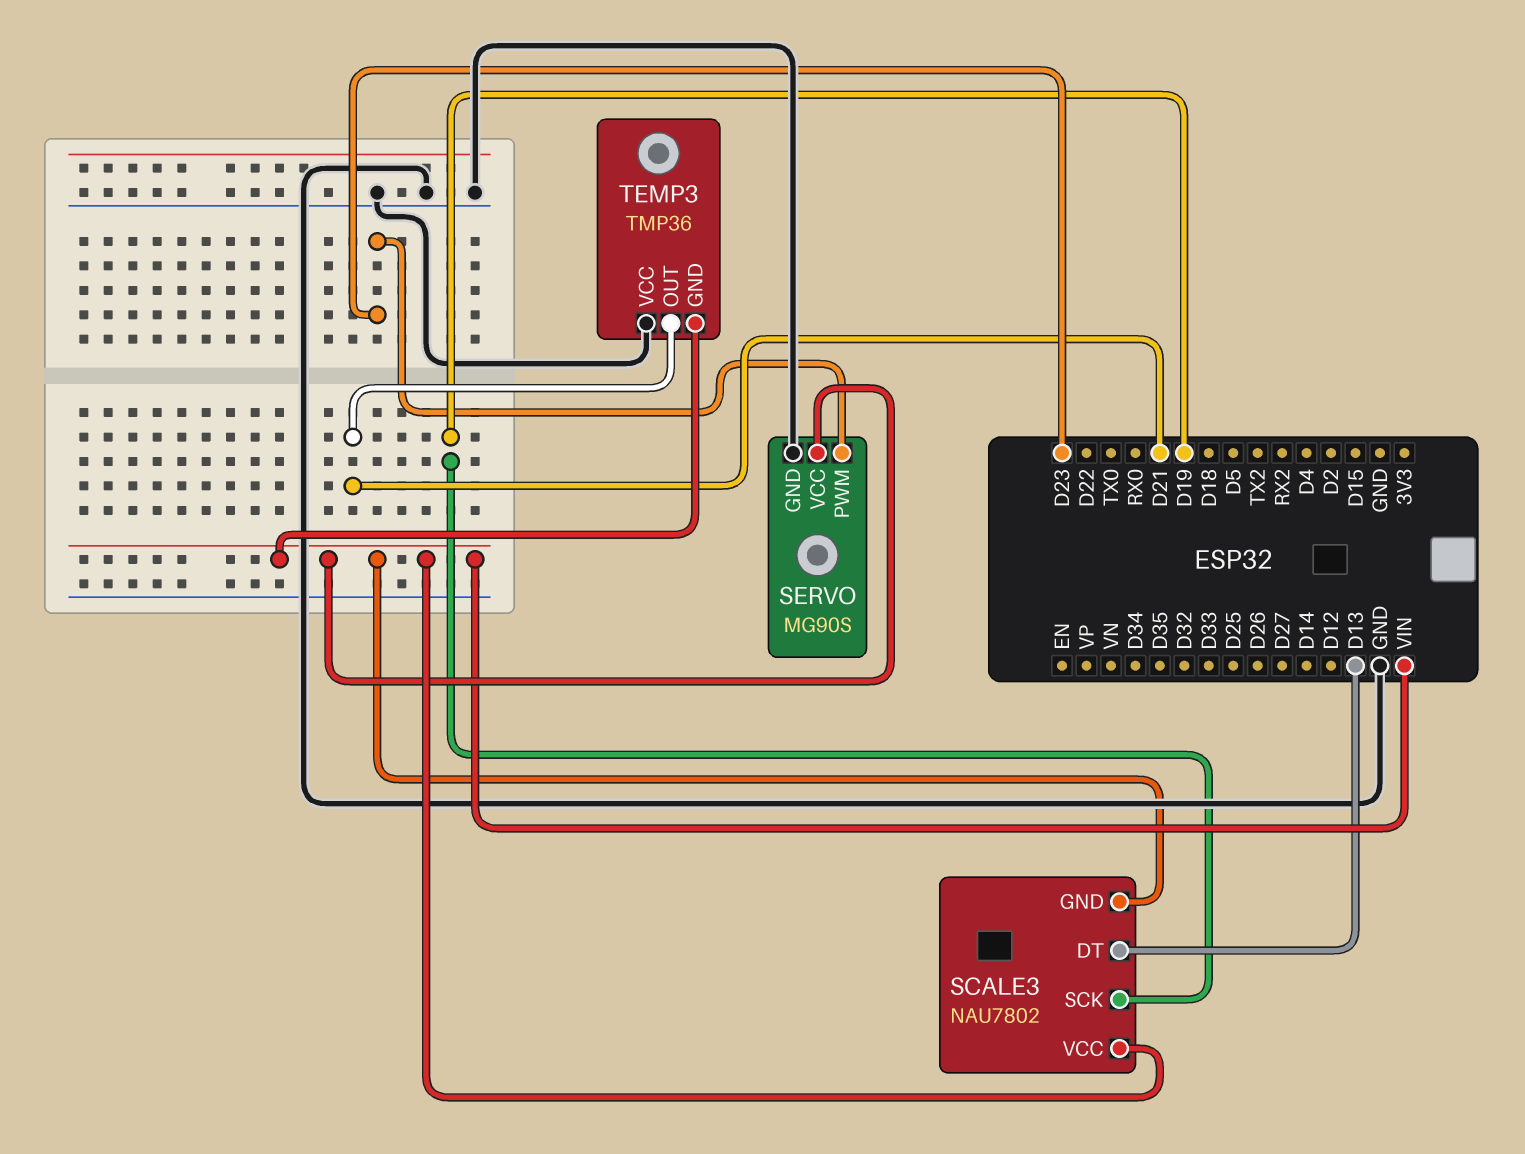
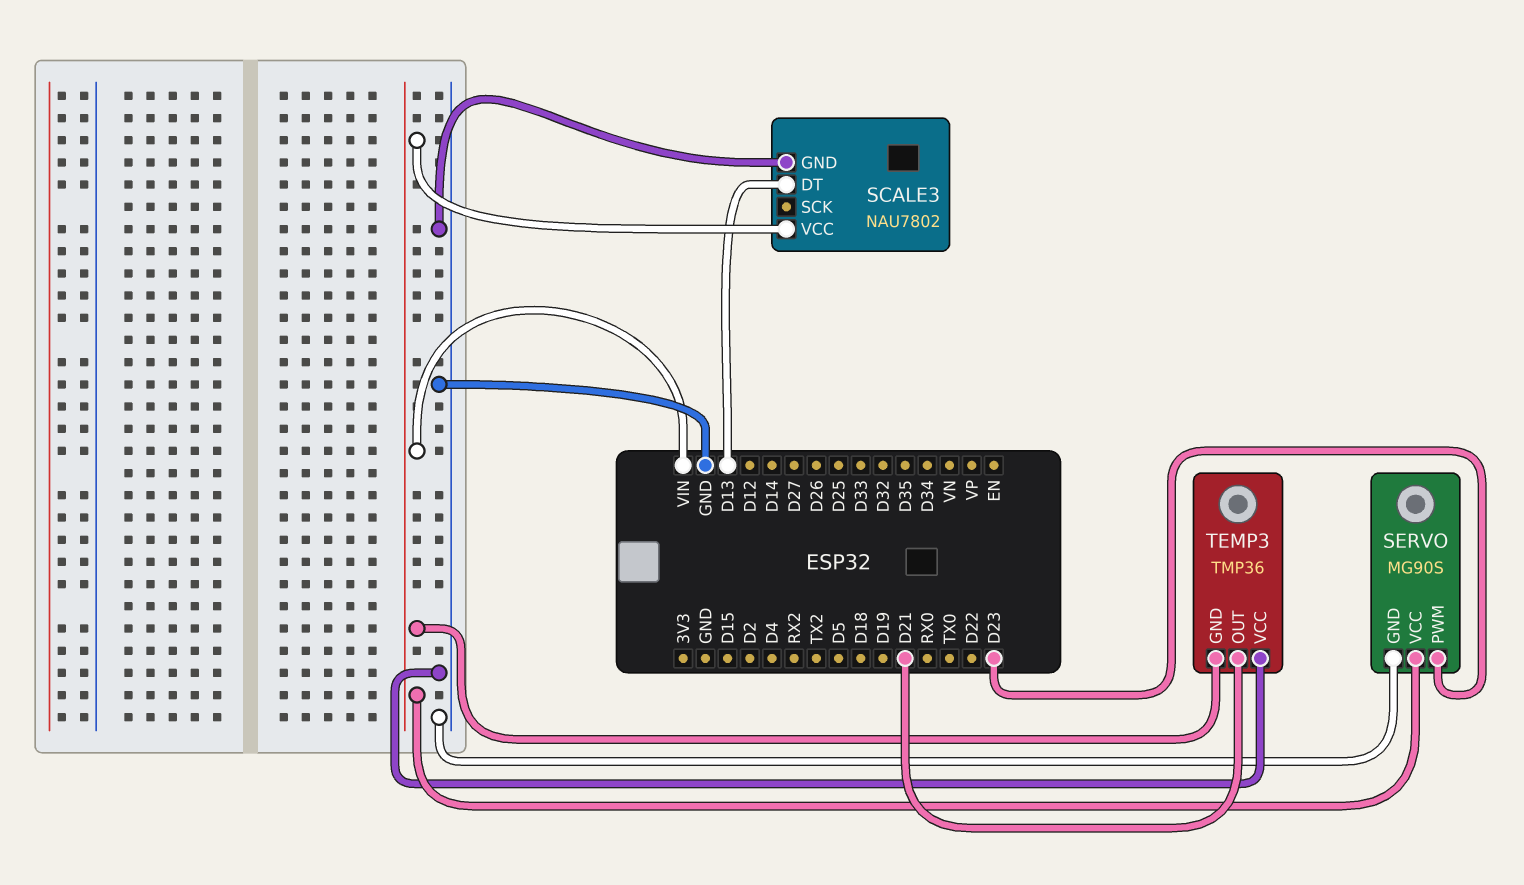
SCALE3 pin GND: VIN -> GND
SCALE3 pin SCK: D19 -> none

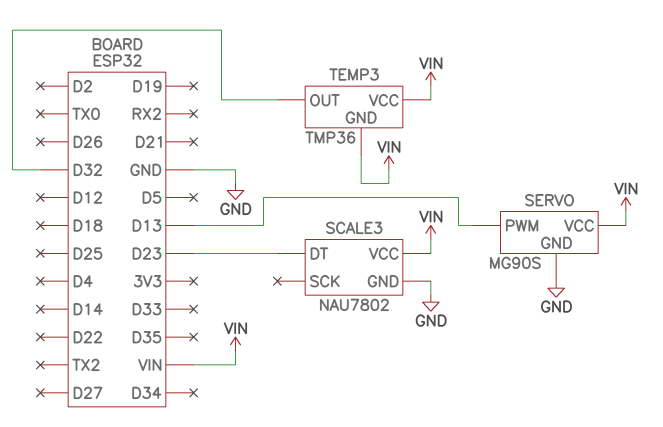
SCALE3 pin DT: D13 -> D23
SERVO pin PWM: D23 -> D13
TEMP3 pin OUT: D21 -> D32
TEMP3 pin VCC: GND -> VIN

